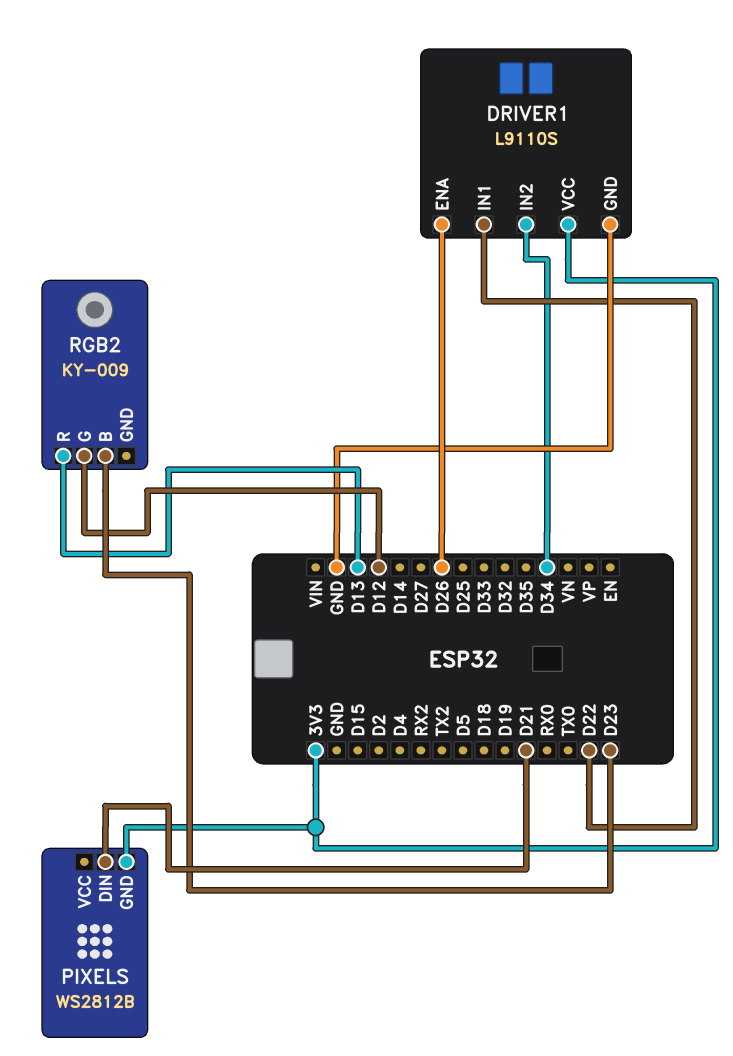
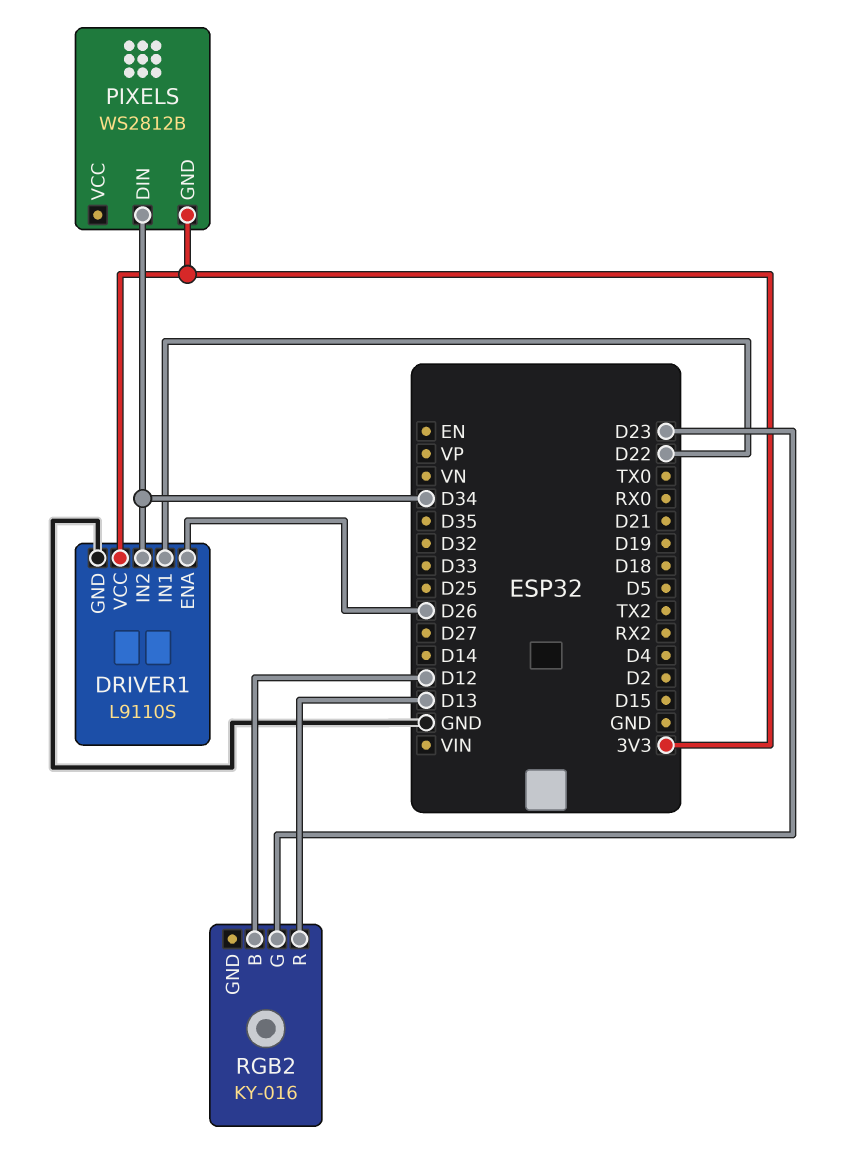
PIXELS pin DIN: D21 -> D34
RGB2: KY-009 -> KY-016
RGB2 pin B: D23 -> D12
RGB2 pin G: D12 -> D23

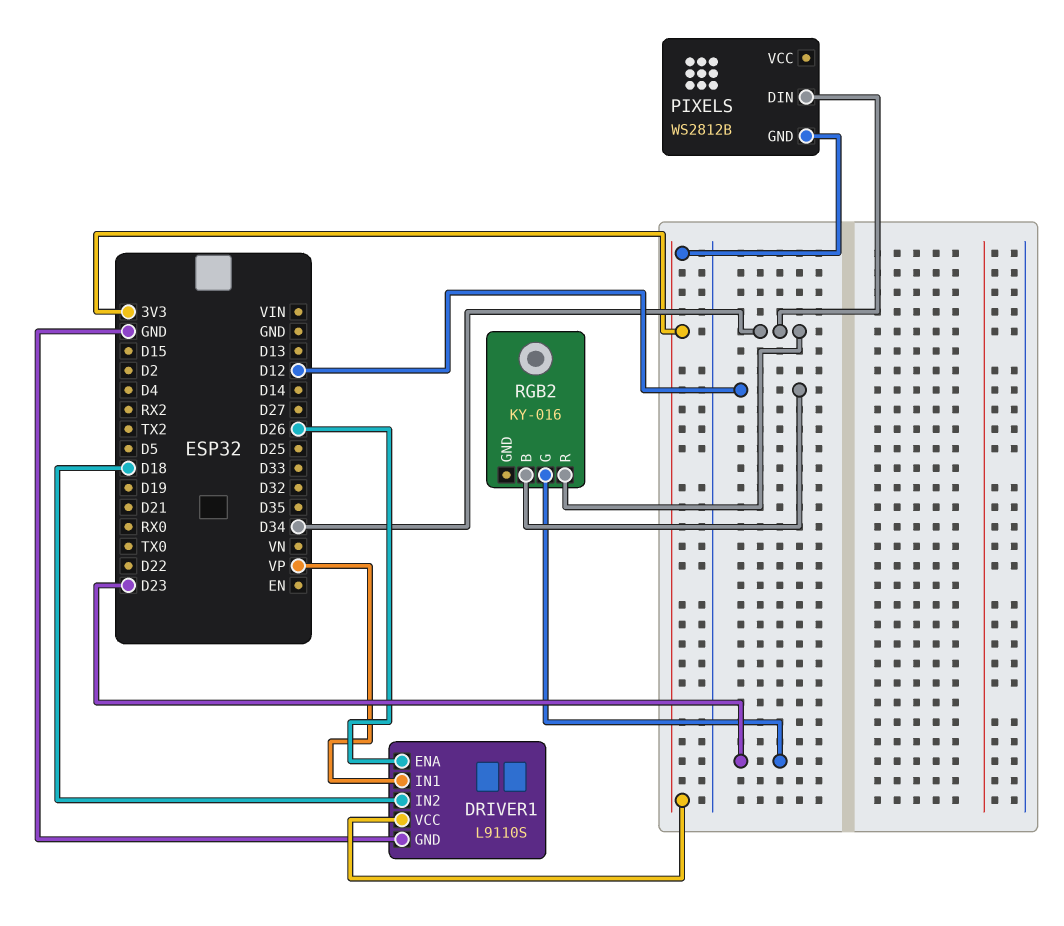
DRIVER1 pin IN1: D22 -> VP
DRIVER1 pin IN2: D34 -> D18
RGB2 pin R: D13 -> D34

